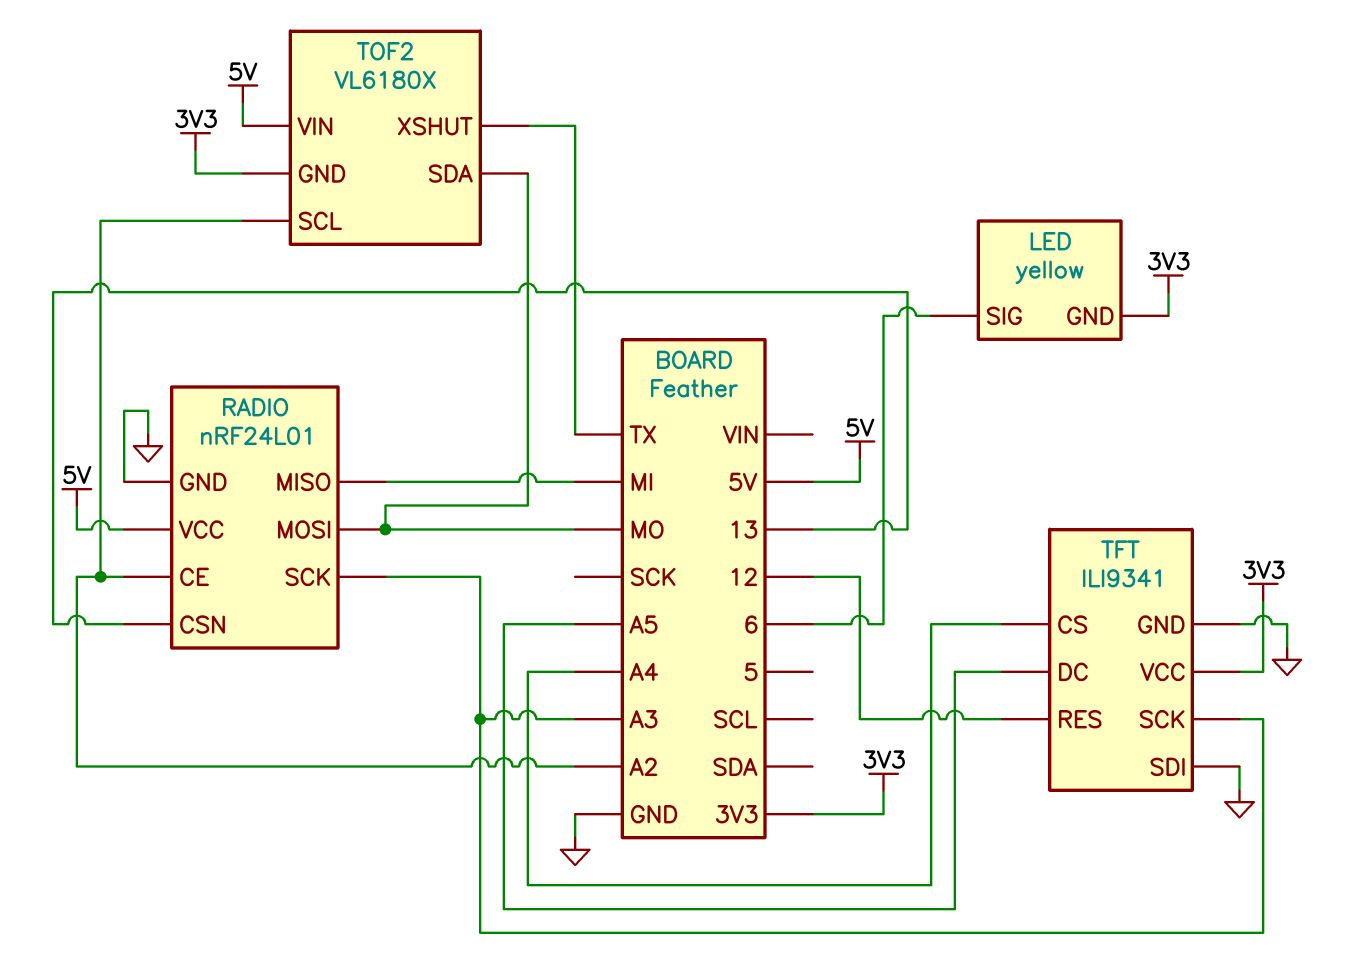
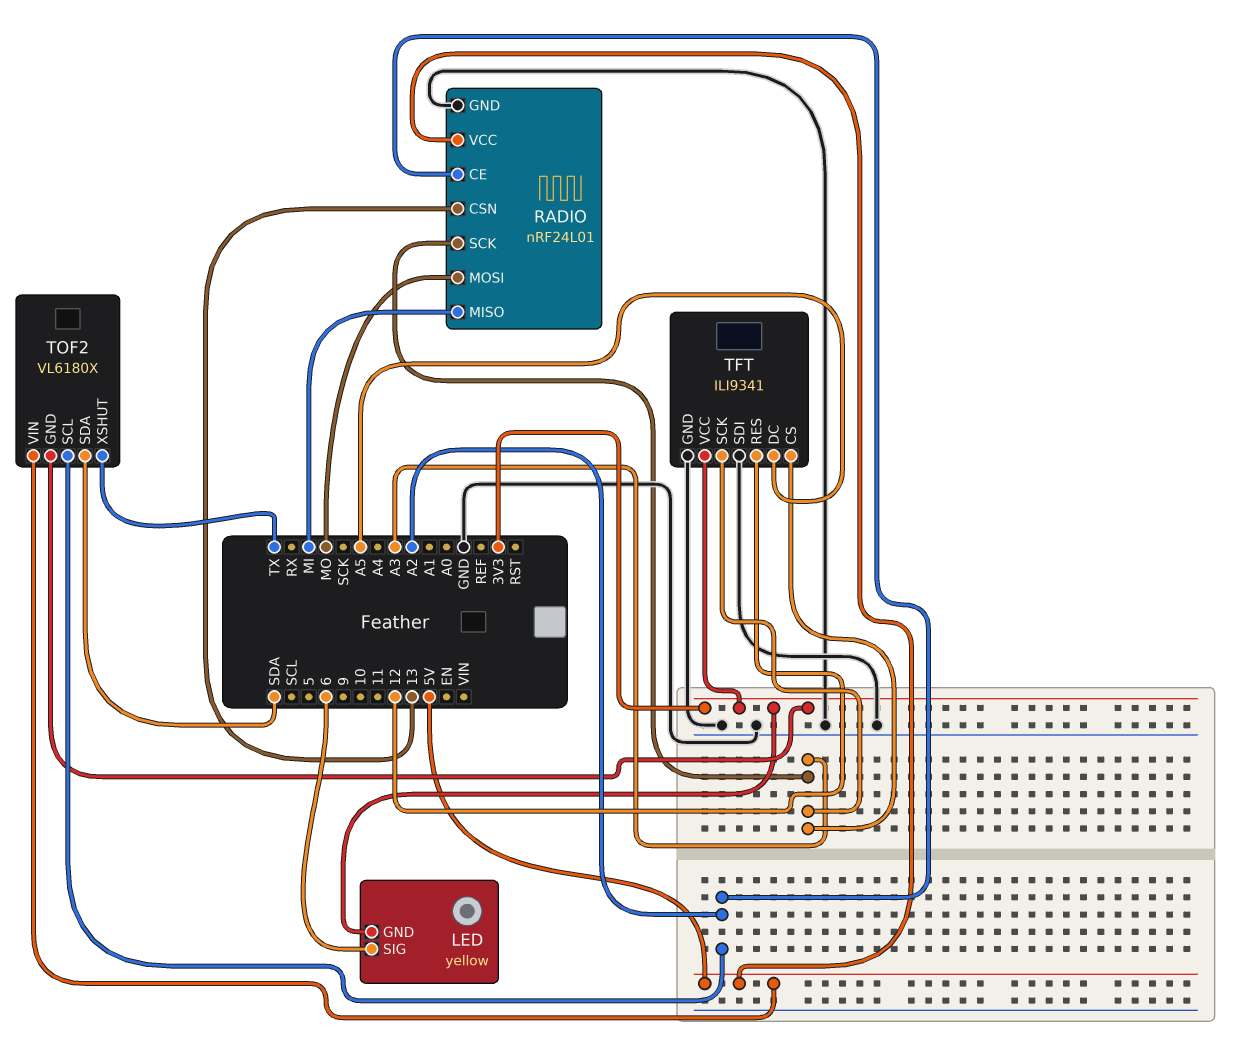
TFT pin CS: A4 -> A3
TOF2 pin SDA: MO -> SDA

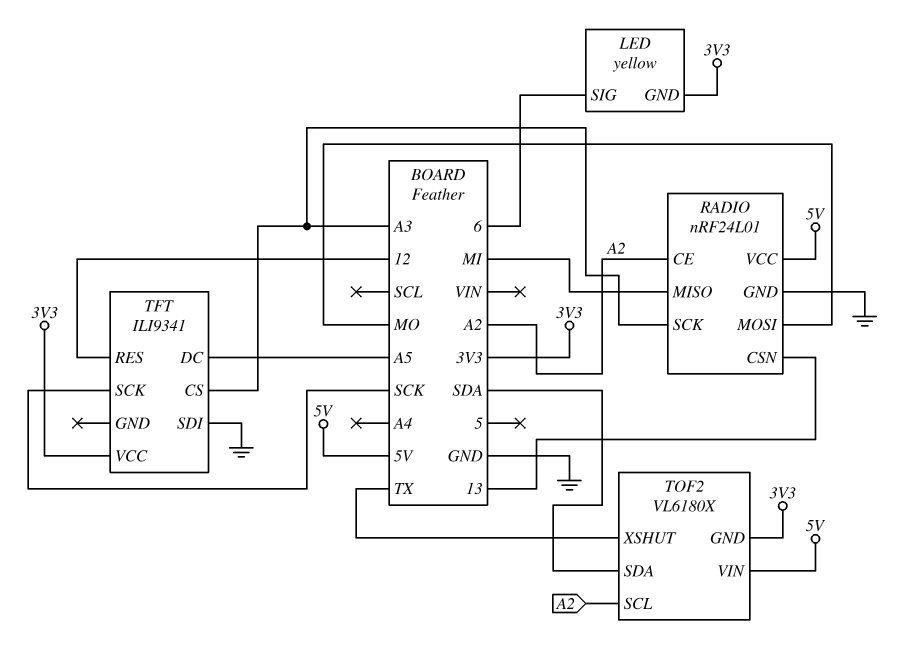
TFT pin GND: GND -> none
TFT pin SCK: A3 -> SCK

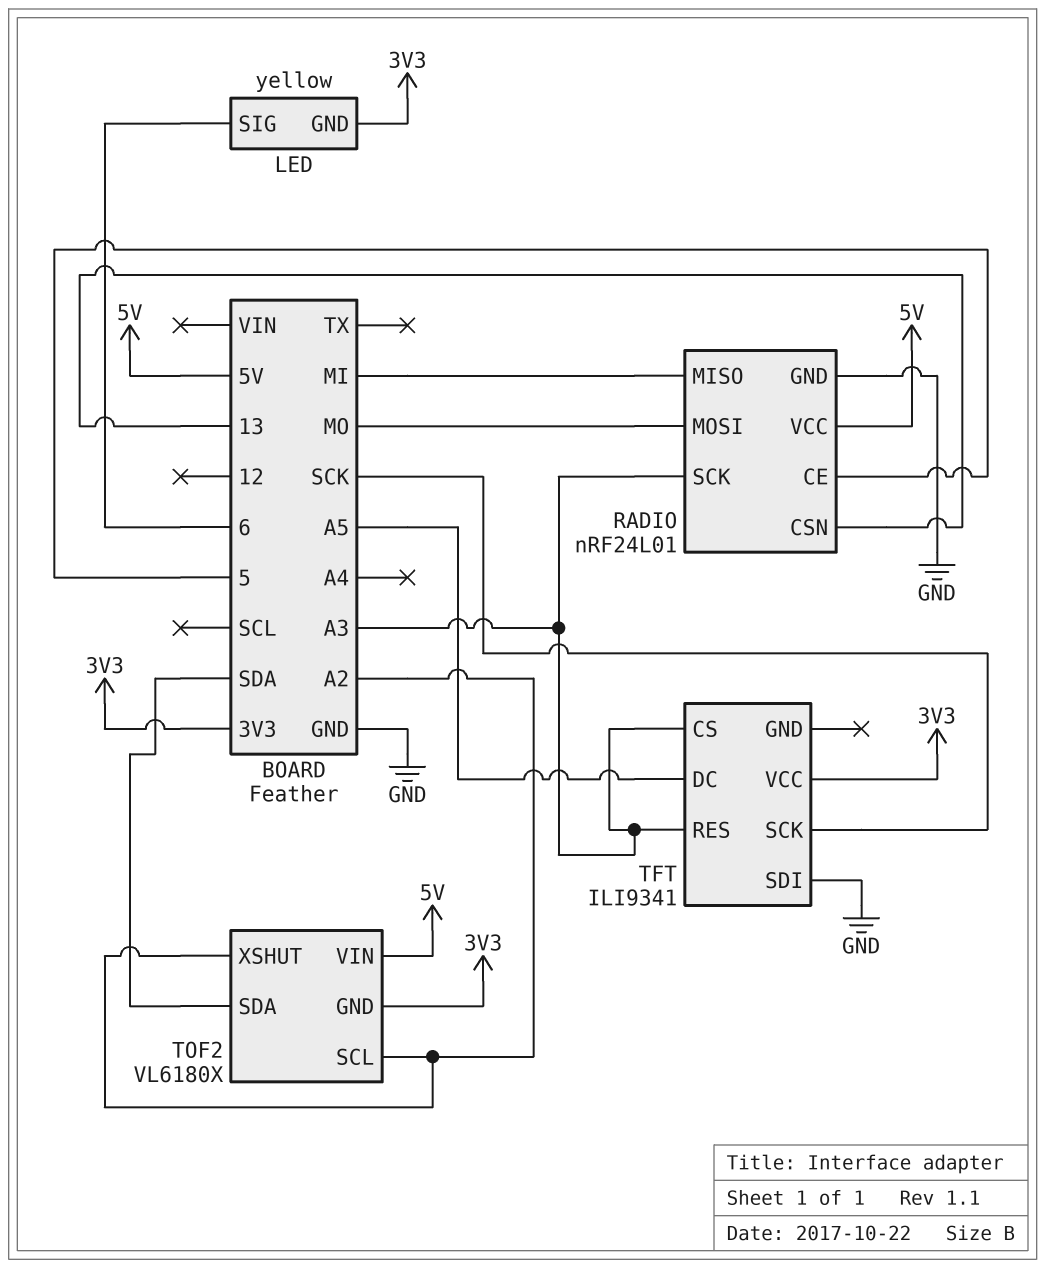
RADIO pin CE: A2 -> 5
TFT pin RES: 12 -> A3
TOF2 pin XSHUT: TX -> A2

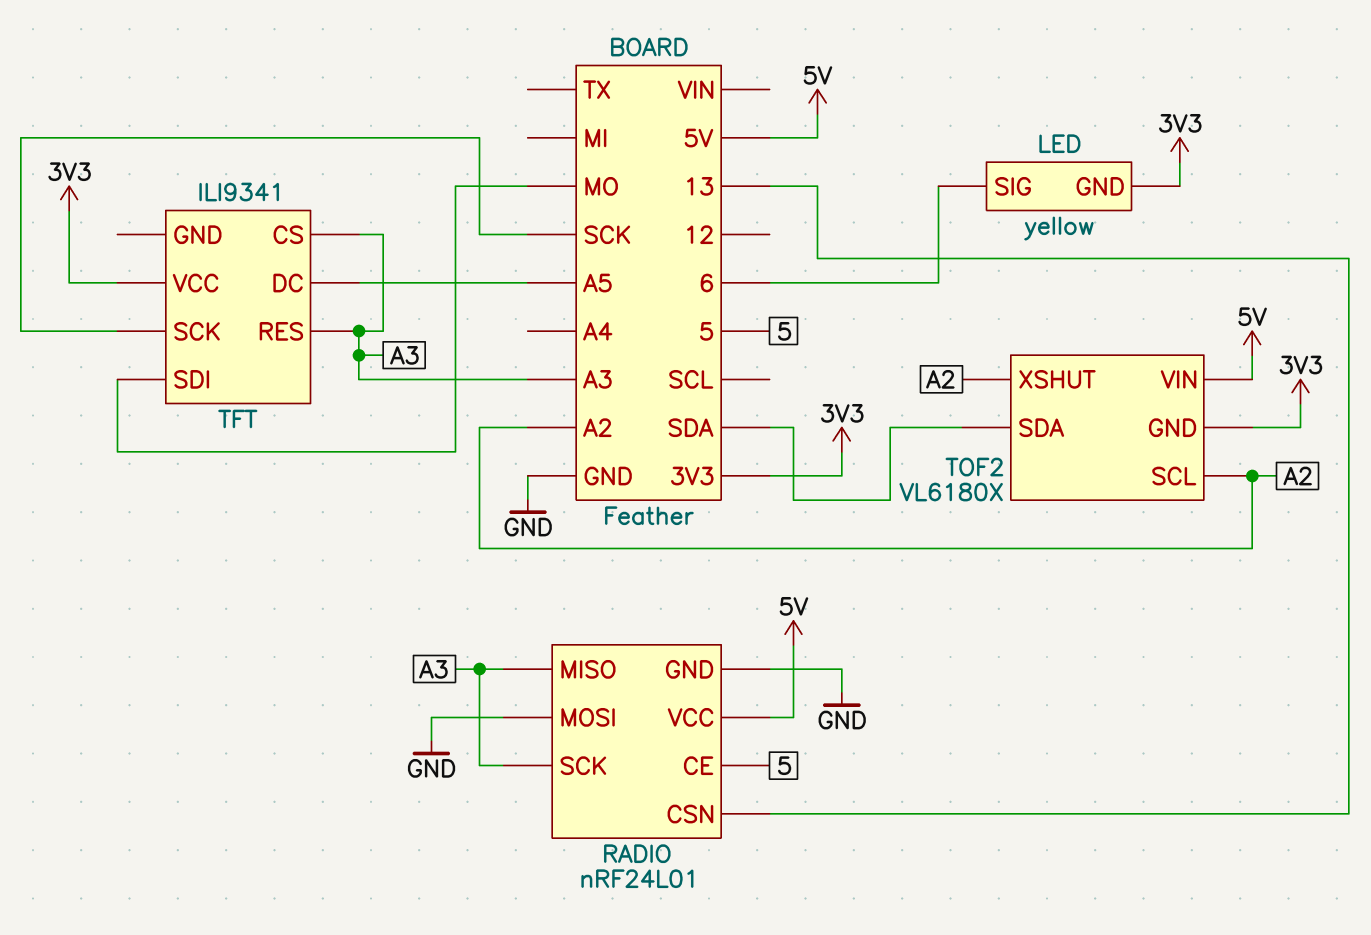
RADIO pin MISO: MI -> A3
RADIO pin MOSI: MO -> GND
TFT pin SDI: GND -> MO

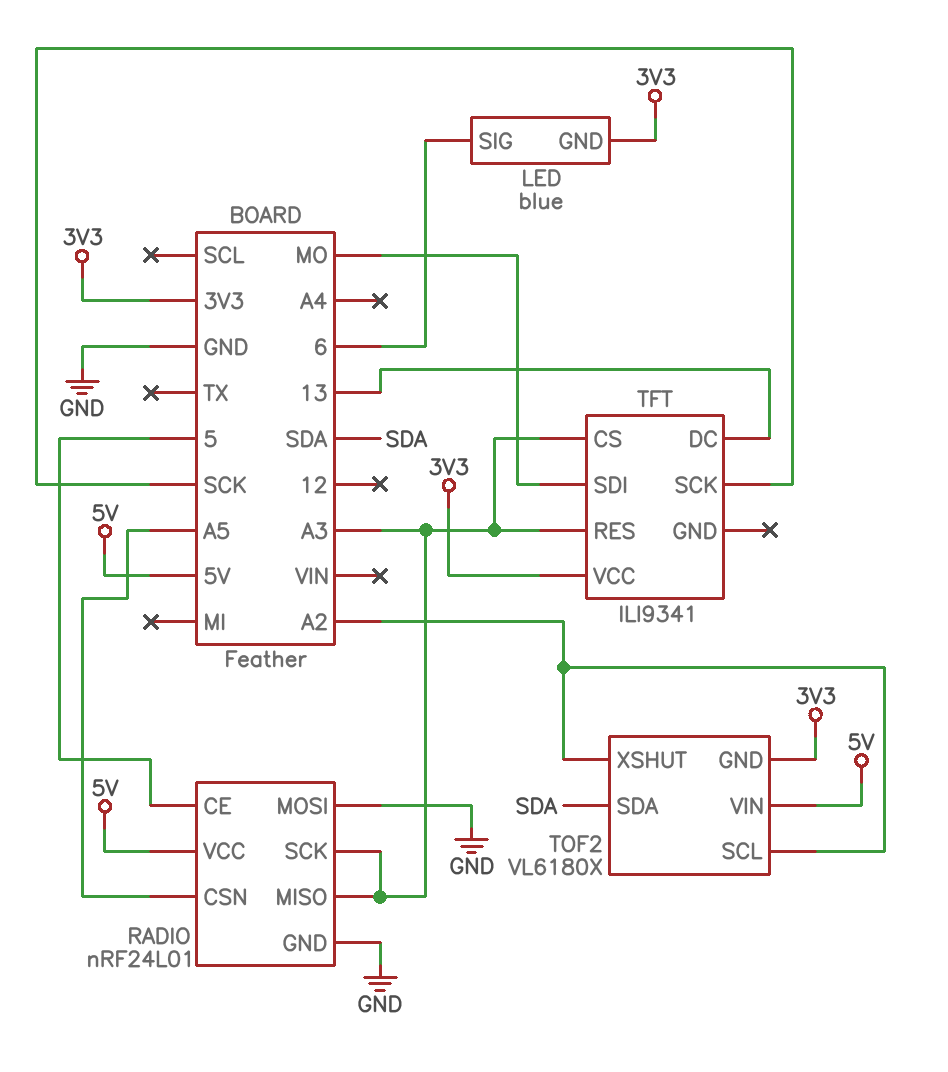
LED: yellow -> blue
RADIO pin CSN: 13 -> A5
TFT pin DC: A5 -> 13

